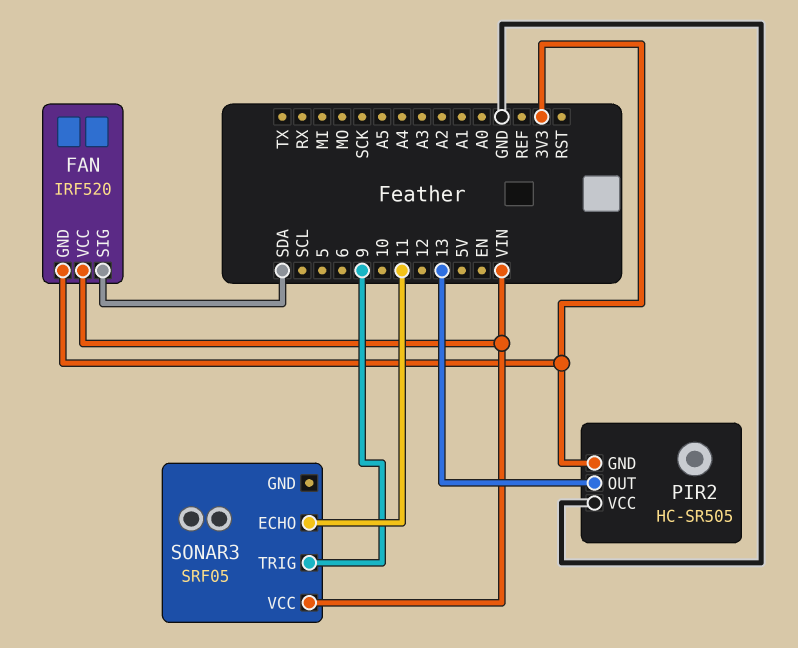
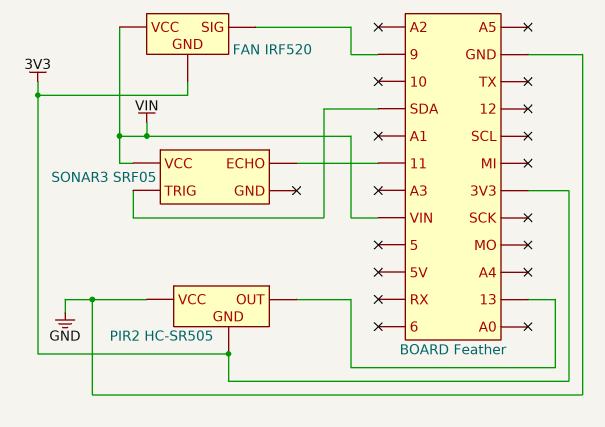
FAN pin SIG: SDA -> 9
SONAR3 pin TRIG: 9 -> SDA

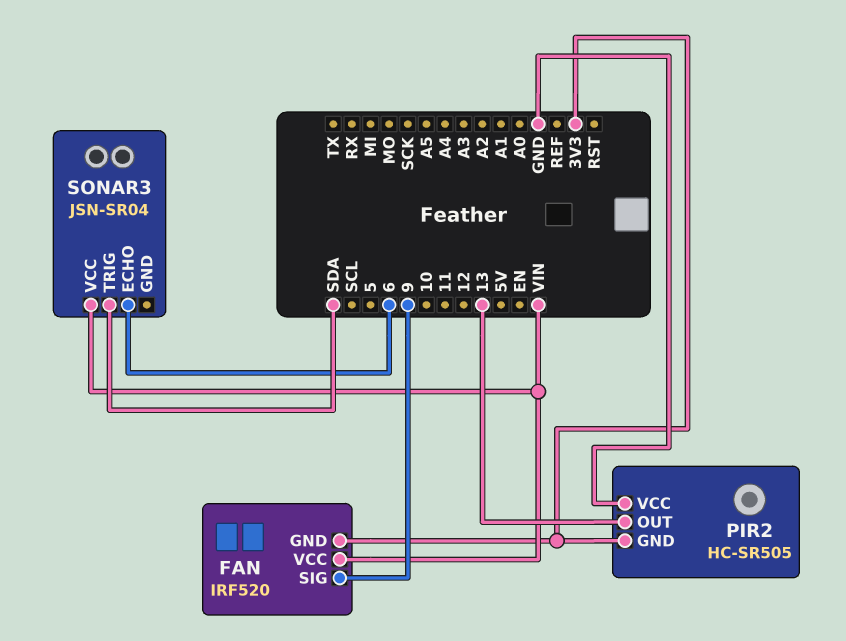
SONAR3: SRF05 -> JSN-SR04
SONAR3 pin ECHO: 11 -> 6

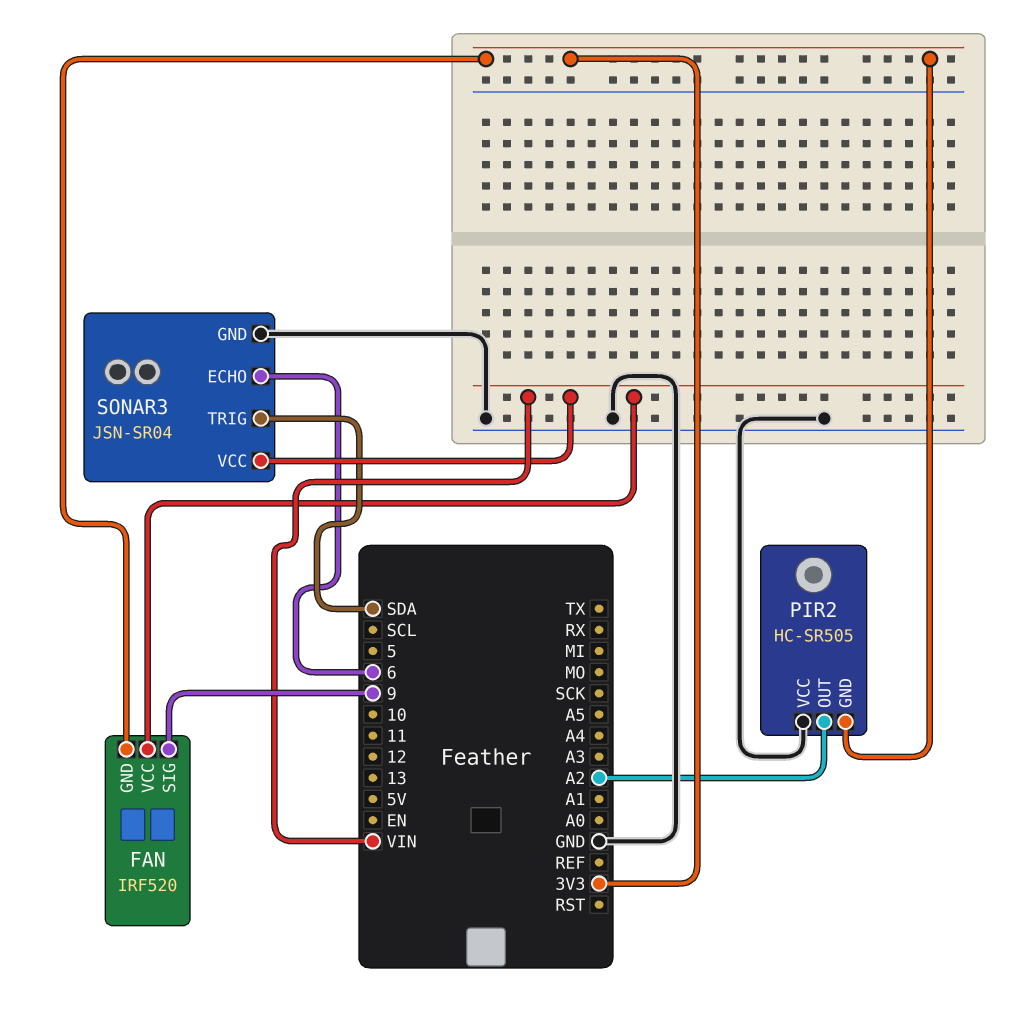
PIR2 pin OUT: 13 -> A2
SONAR3 pin GND: none -> GND

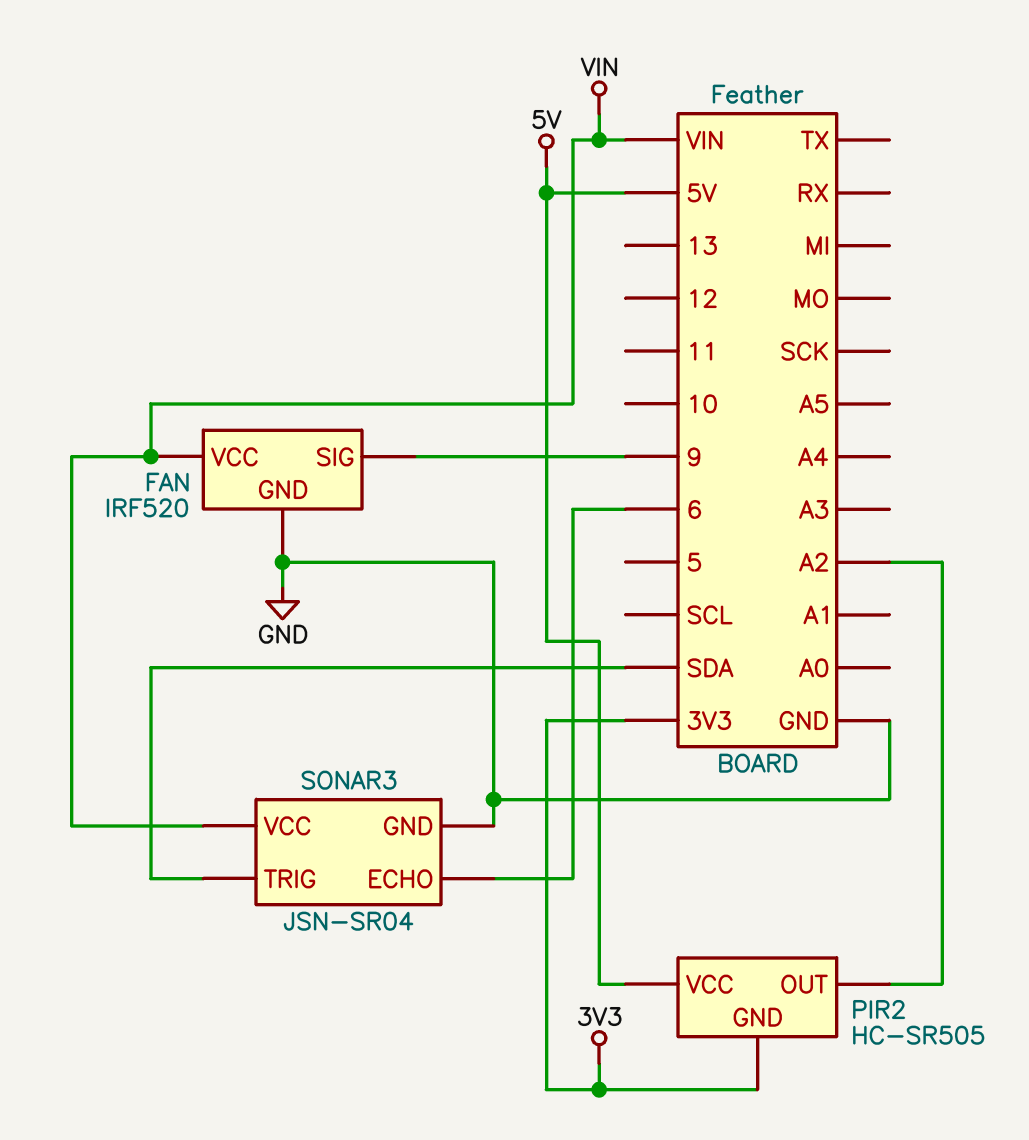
FAN pin GND: 3V3 -> GND
PIR2 pin VCC: GND -> 5V

